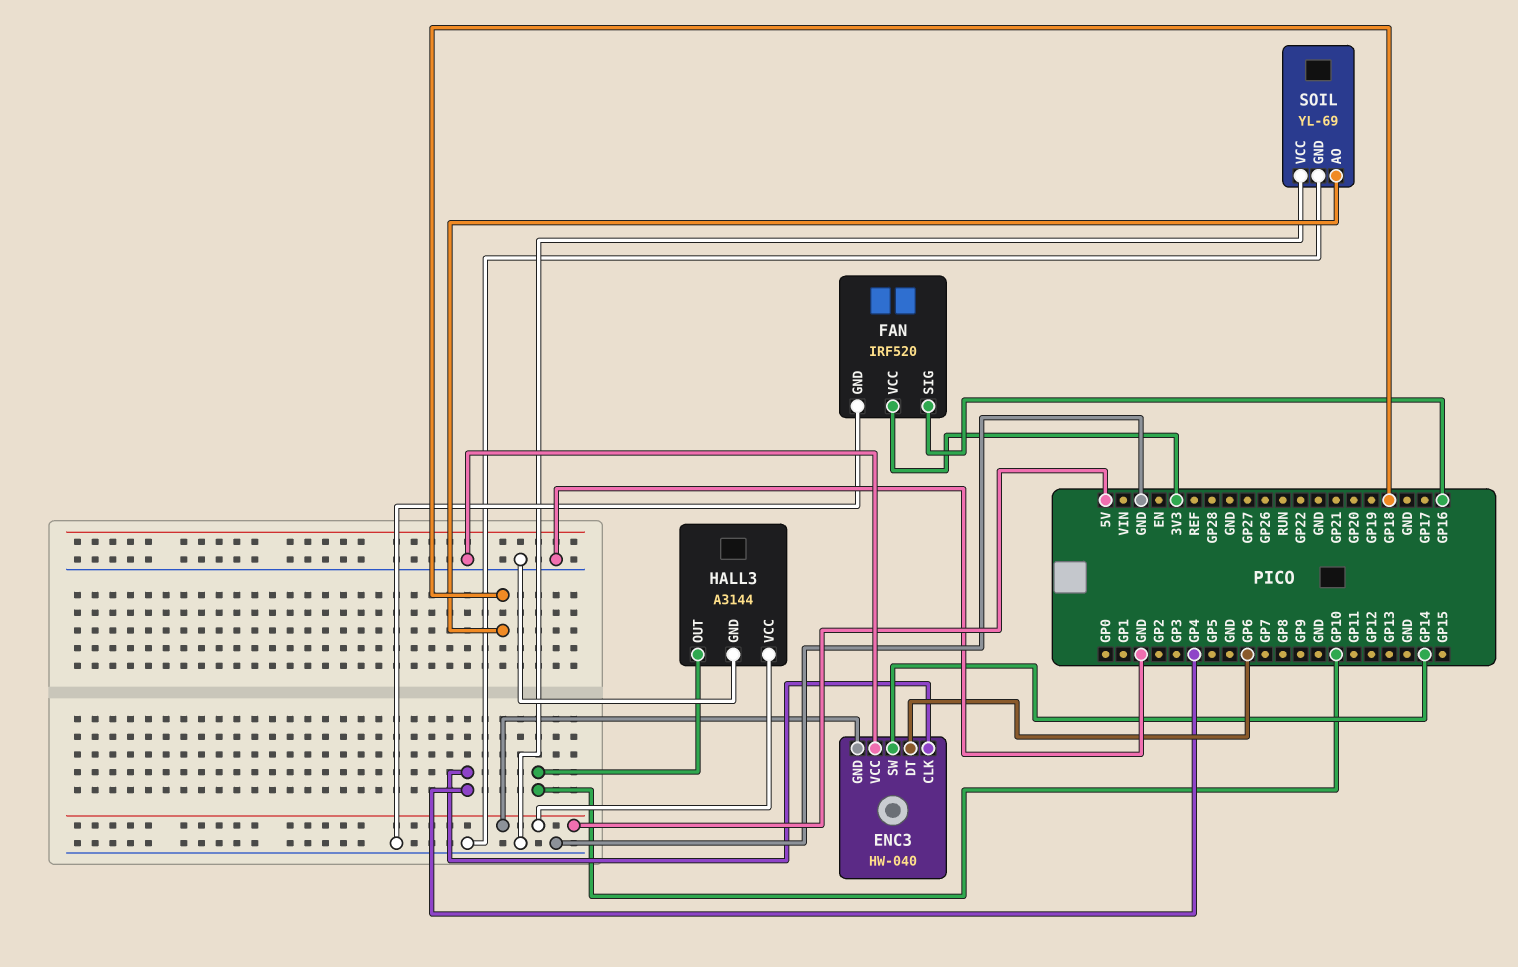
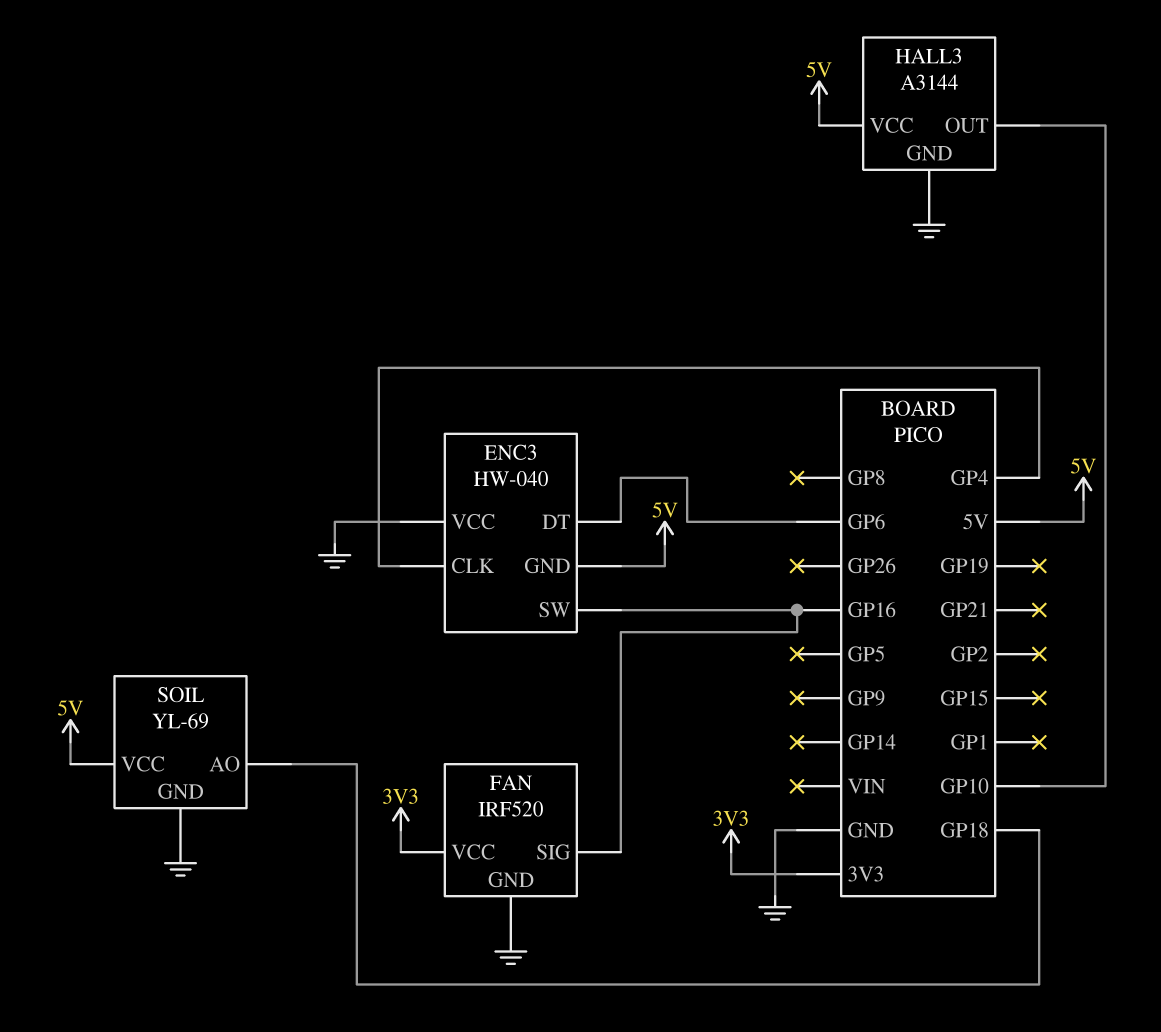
ENC3 pin SW: GP14 -> GP16
SOIL pin VCC: GND -> 5V

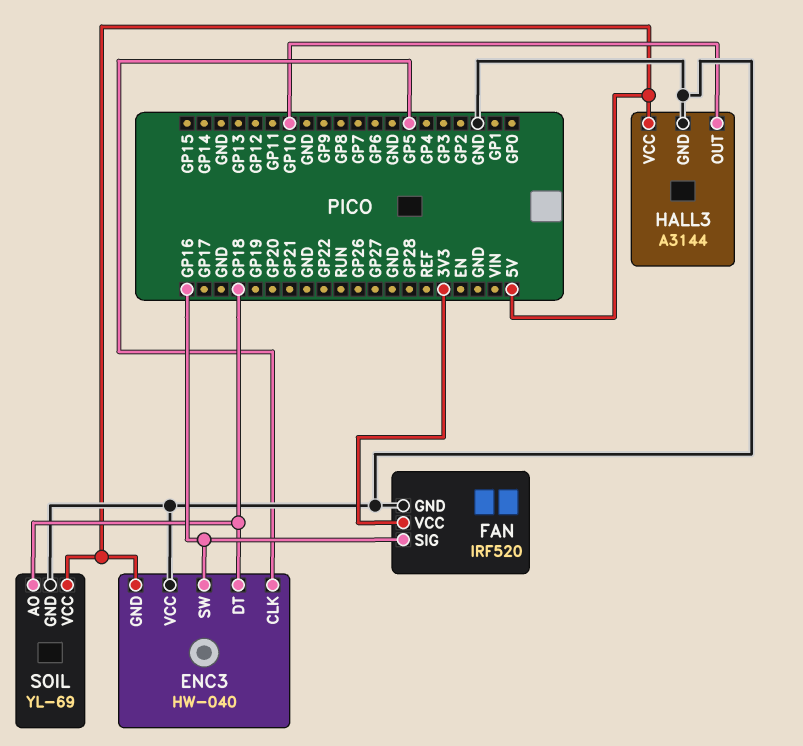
ENC3 pin CLK: GP4 -> GP5
ENC3 pin DT: GP6 -> GP18

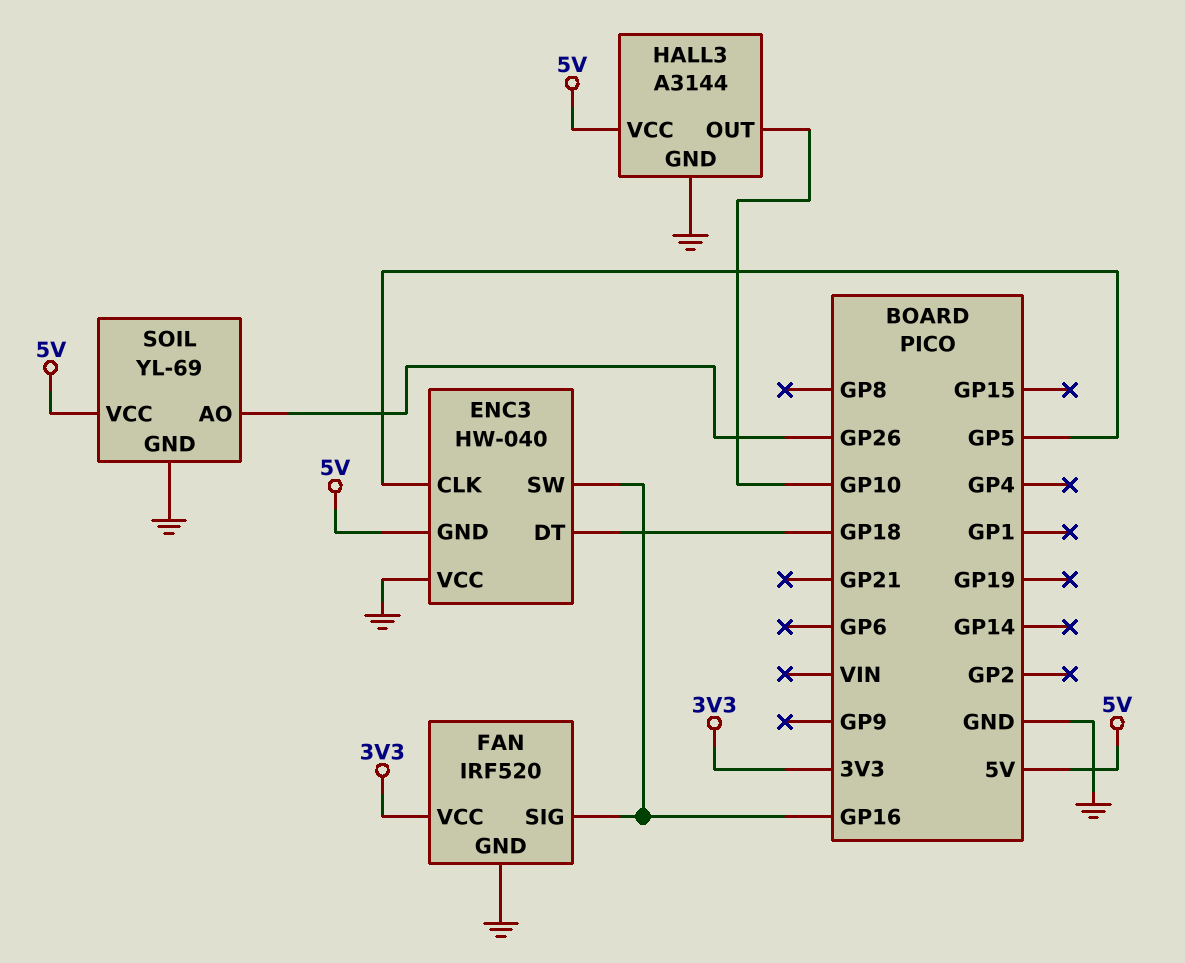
SOIL pin AO: GP18 -> GP26

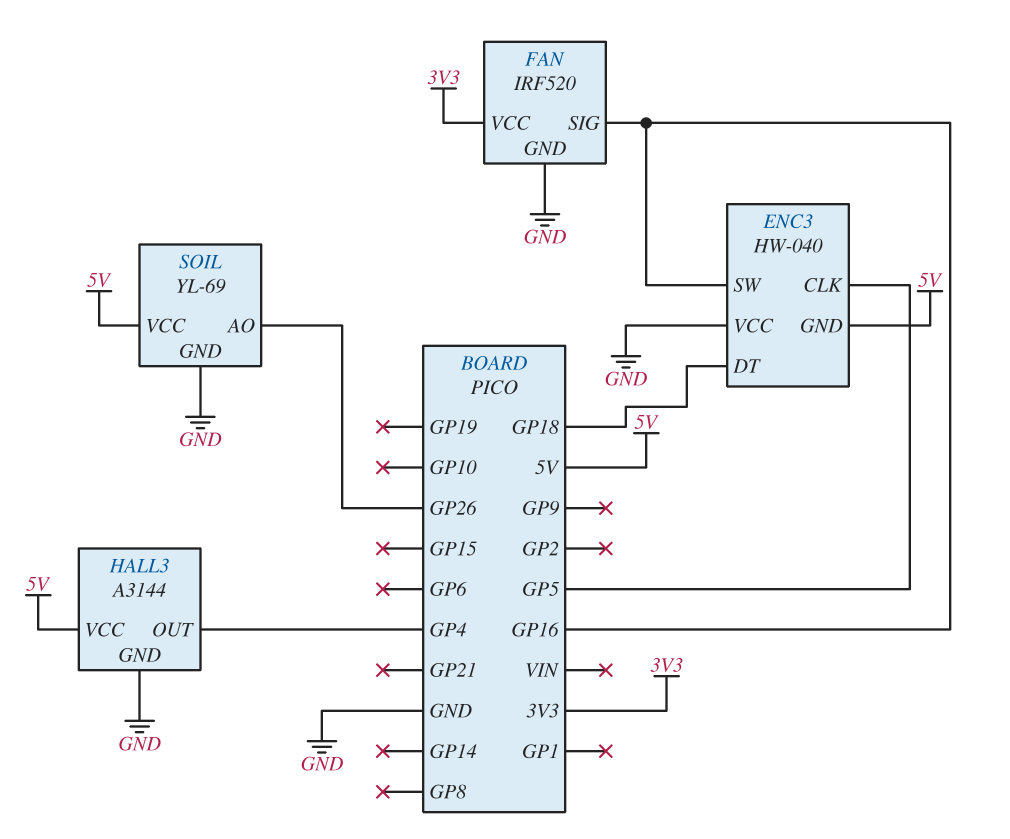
HALL3 pin OUT: GP10 -> GP4

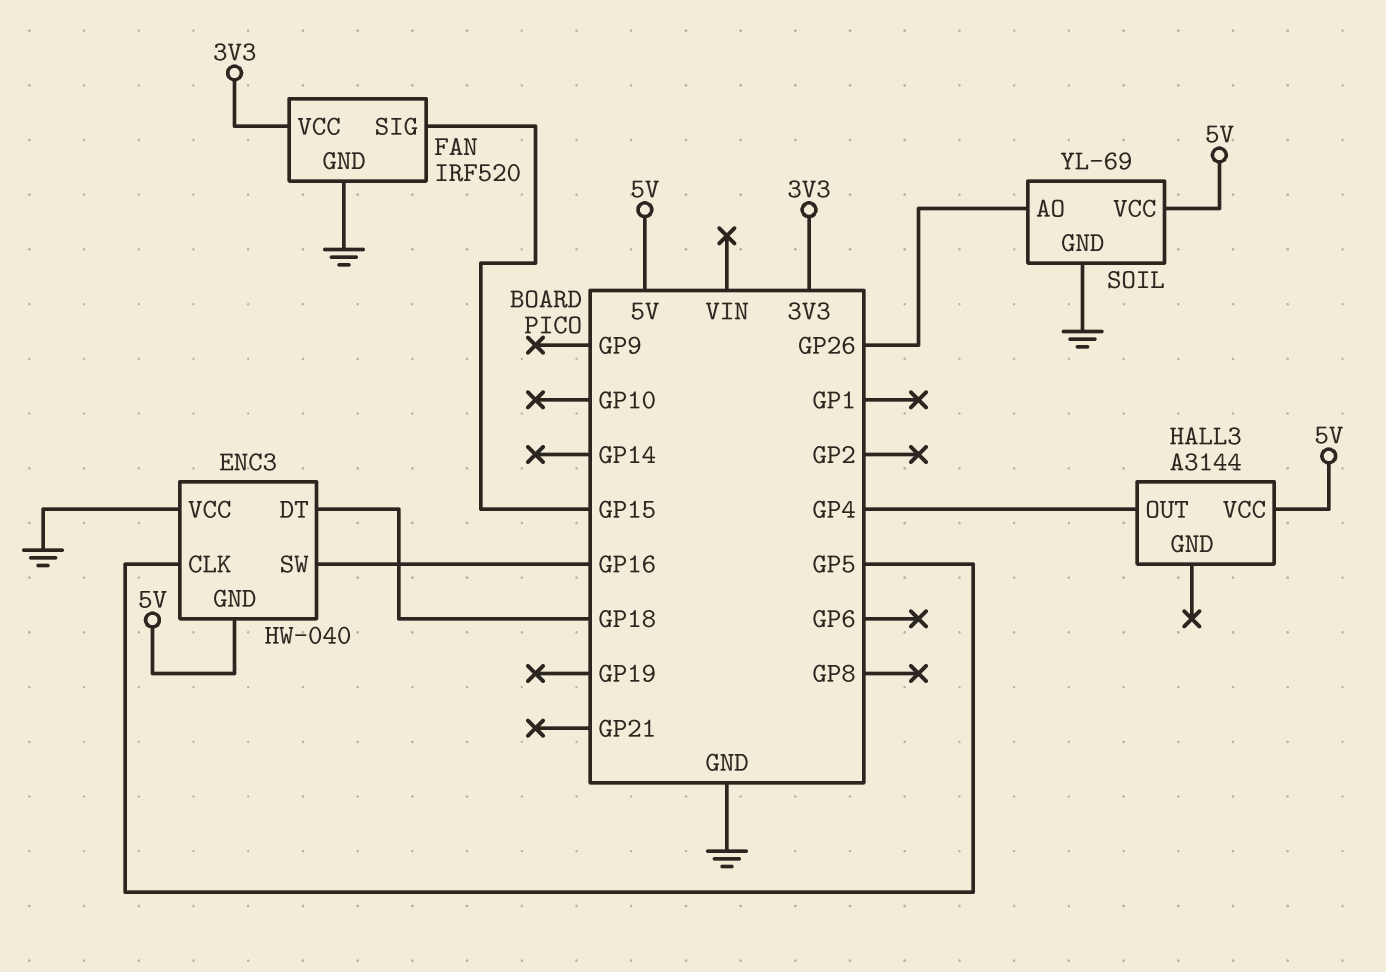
FAN pin SIG: GP16 -> GP15
HALL3 pin GND: GND -> none

